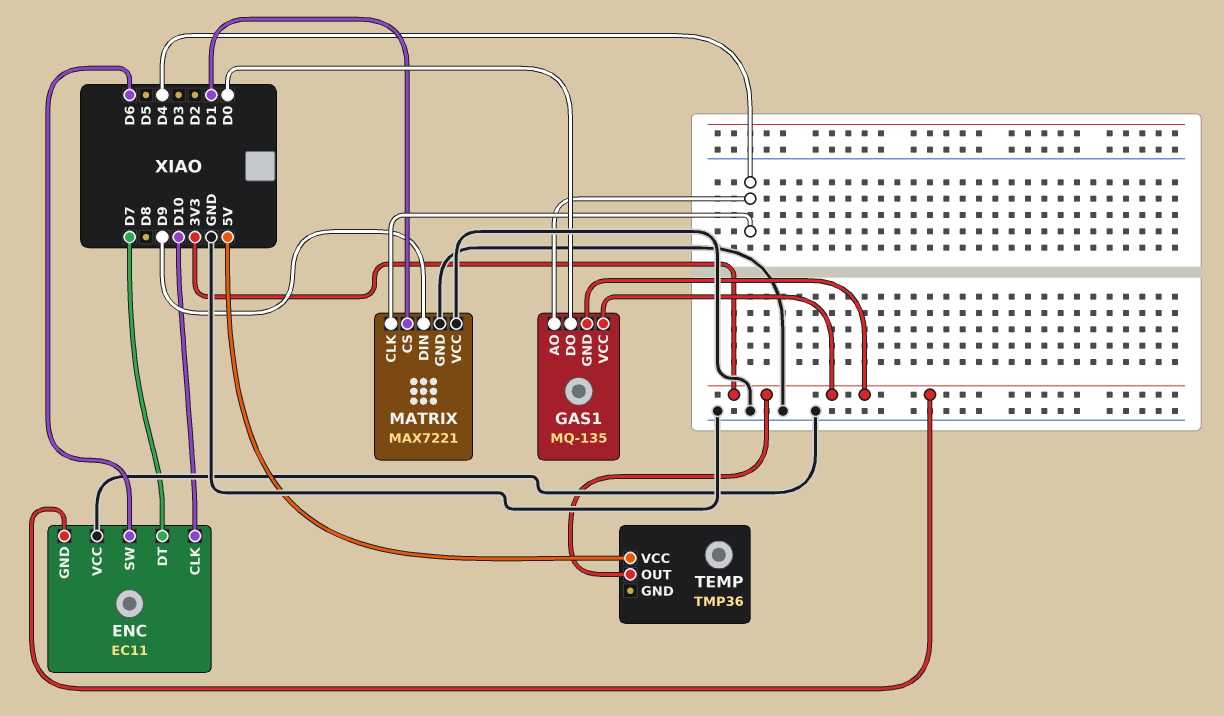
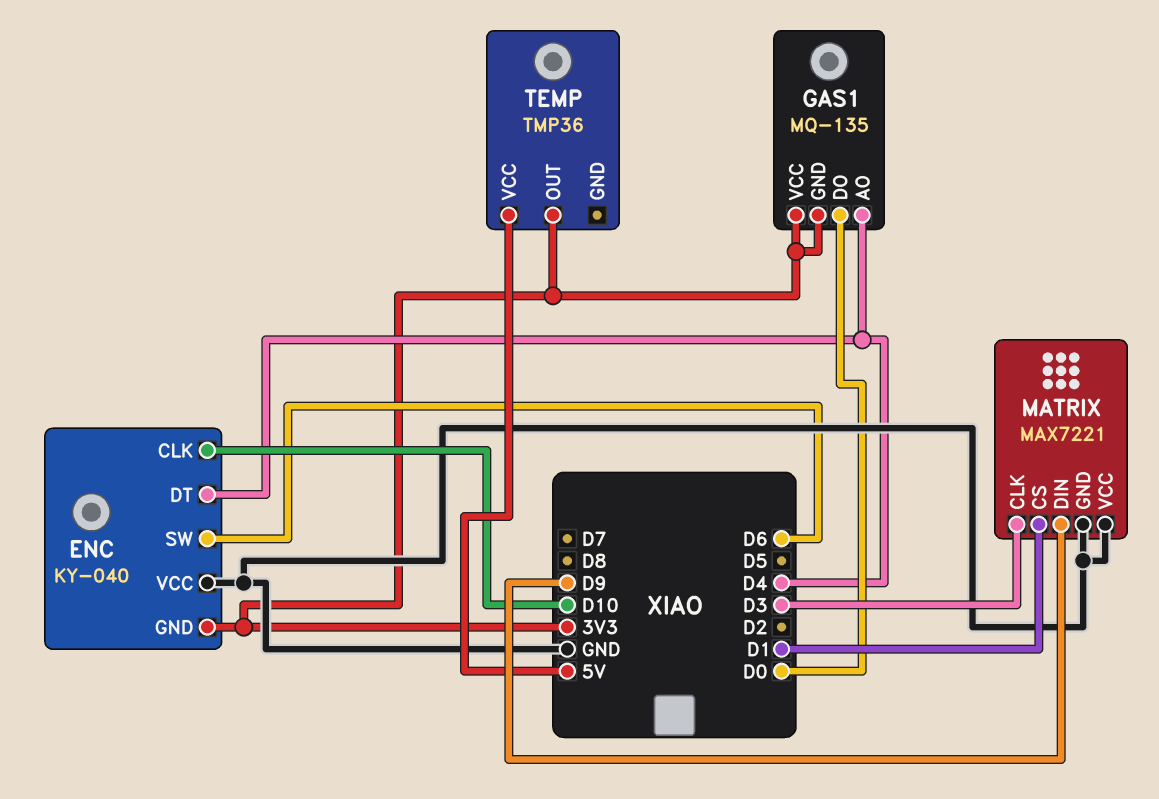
ENC: EC11 -> KY-040
ENC pin DT: D7 -> D4
MATRIX pin CLK: D4 -> D3

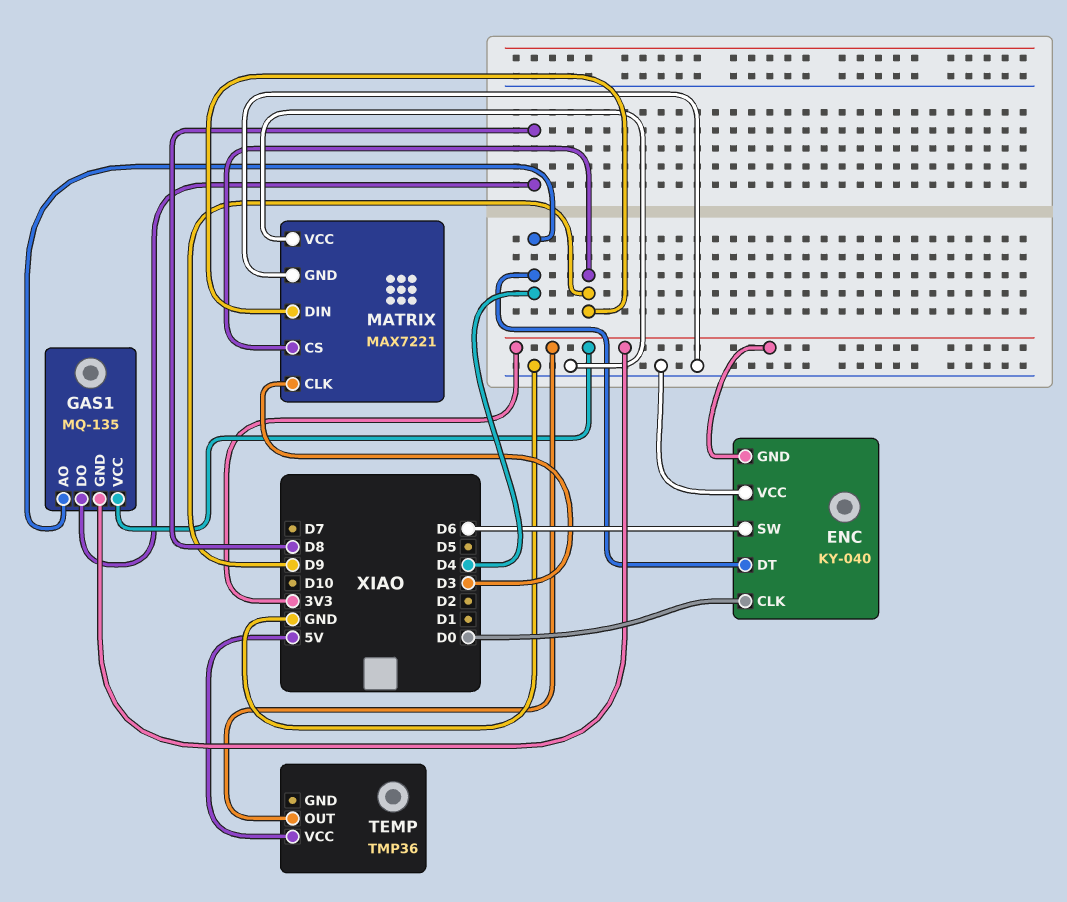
ENC pin CLK: D10 -> D0
GAS1 pin DO: D0 -> D8
MATRIX pin CS: D1 -> D9

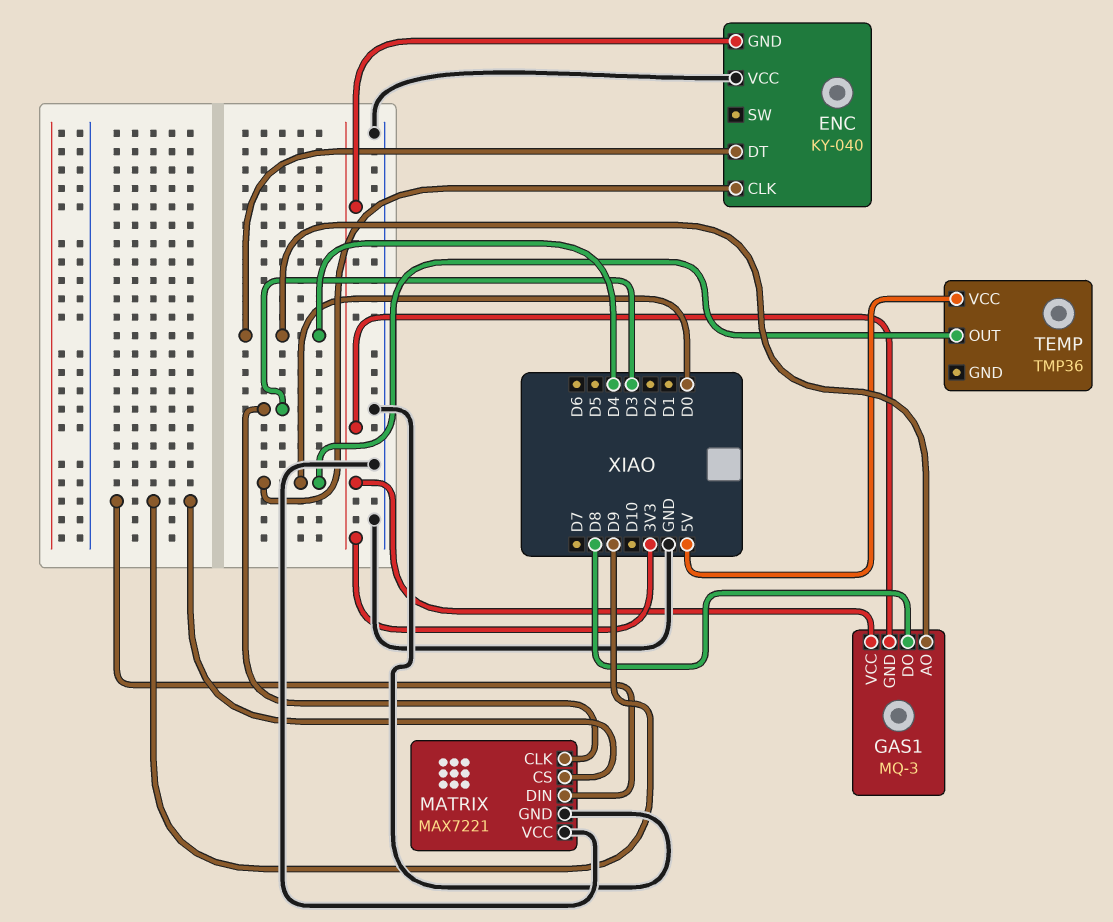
ENC pin SW: D6 -> none
GAS1: MQ-135 -> MQ-3
TEMP pin OUT: 3V3 -> D0

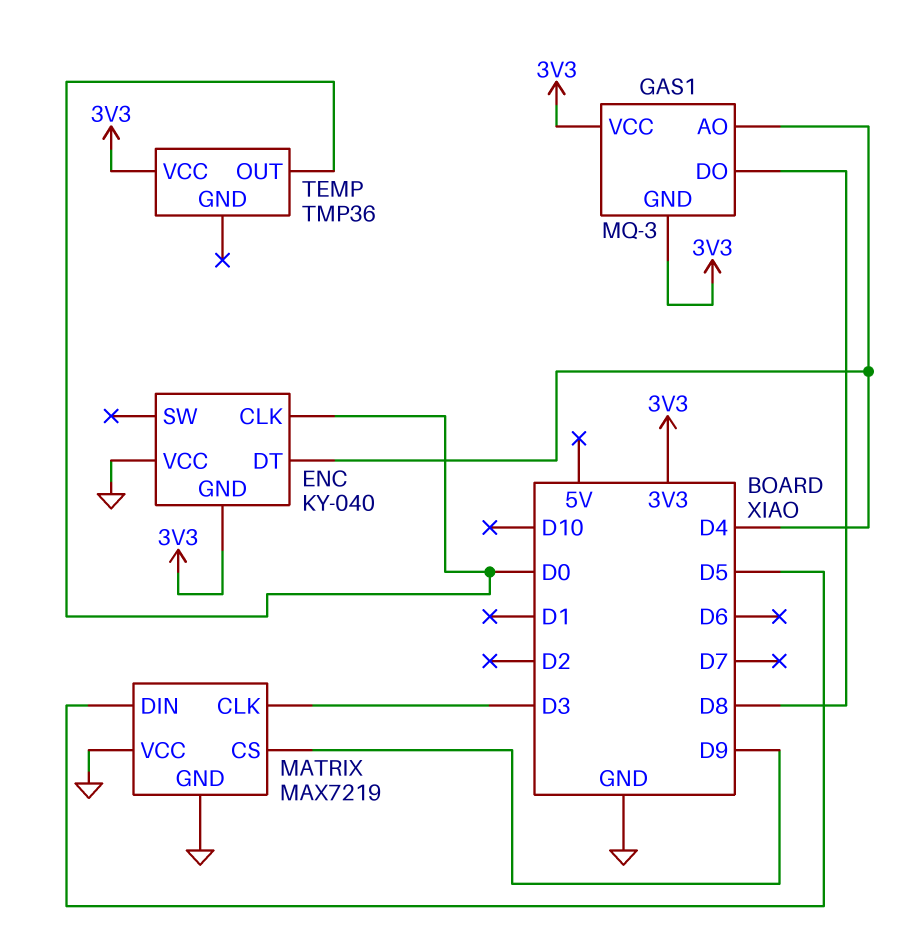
MATRIX: MAX7221 -> MAX7219
MATRIX pin DIN: D9 -> D5
TEMP pin VCC: 5V -> 3V3

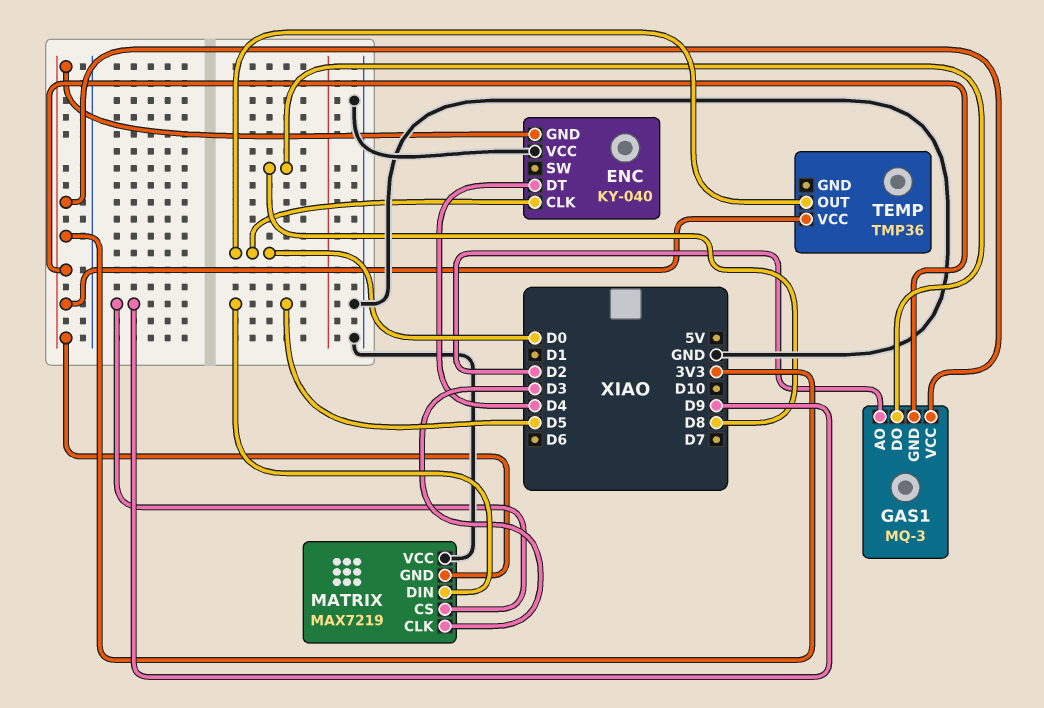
GAS1 pin AO: D4 -> D2
MATRIX pin GND: GND -> 3V3

